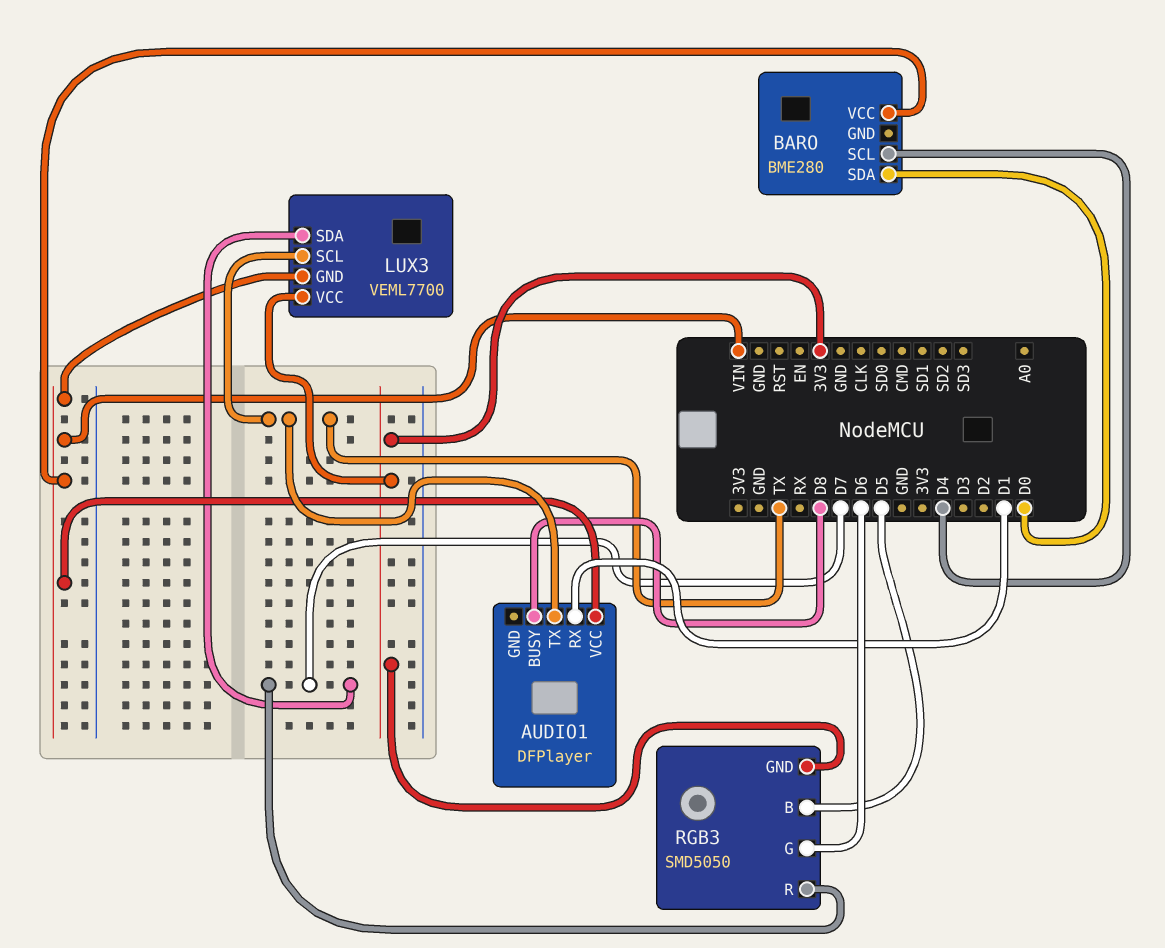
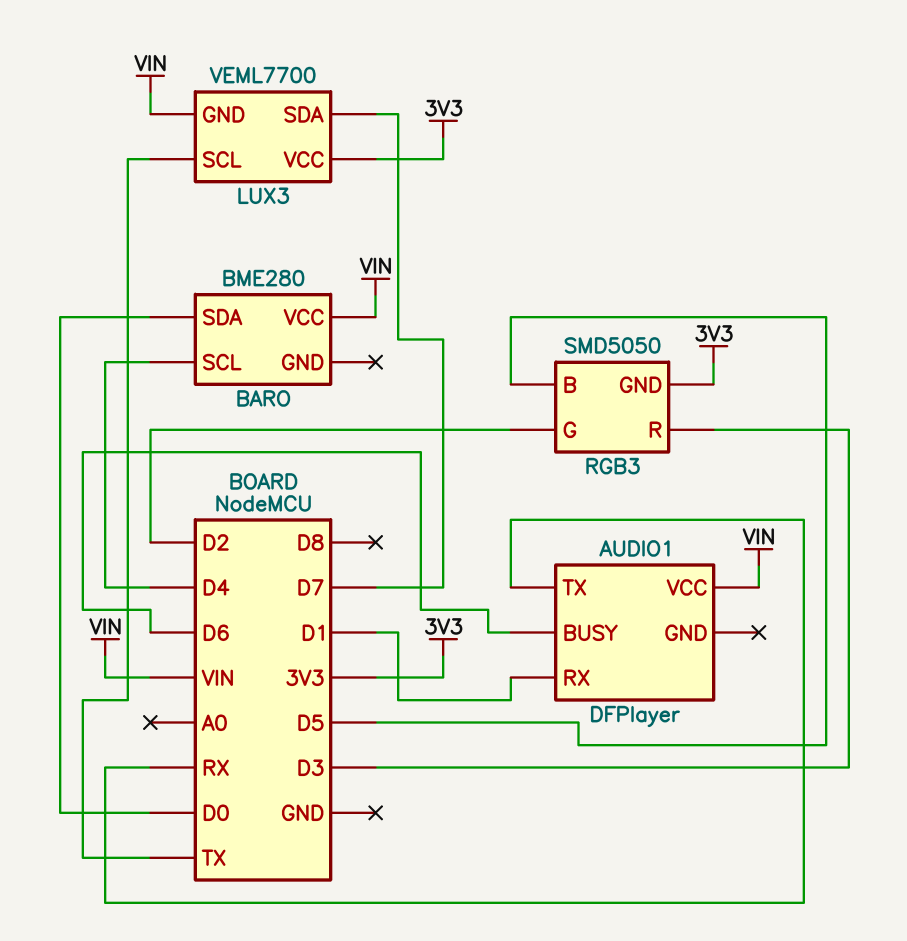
AUDIO1 pin BUSY: D8 -> D6
AUDIO1 pin TX: TX -> RX
RGB3 pin G: D6 -> D2
RGB3 pin R: D7 -> D3

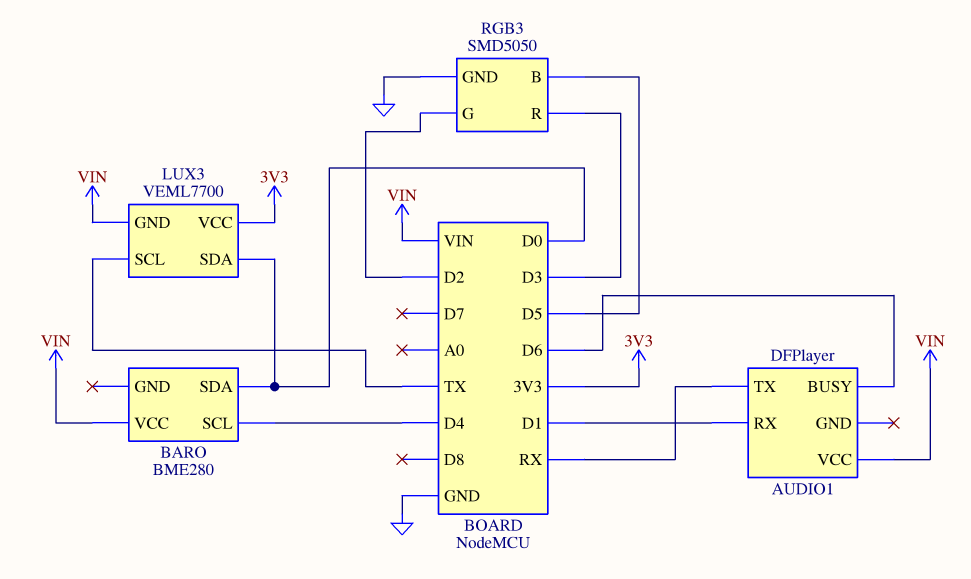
LUX3 pin SDA: D7 -> D0
RGB3 pin GND: 3V3 -> GND

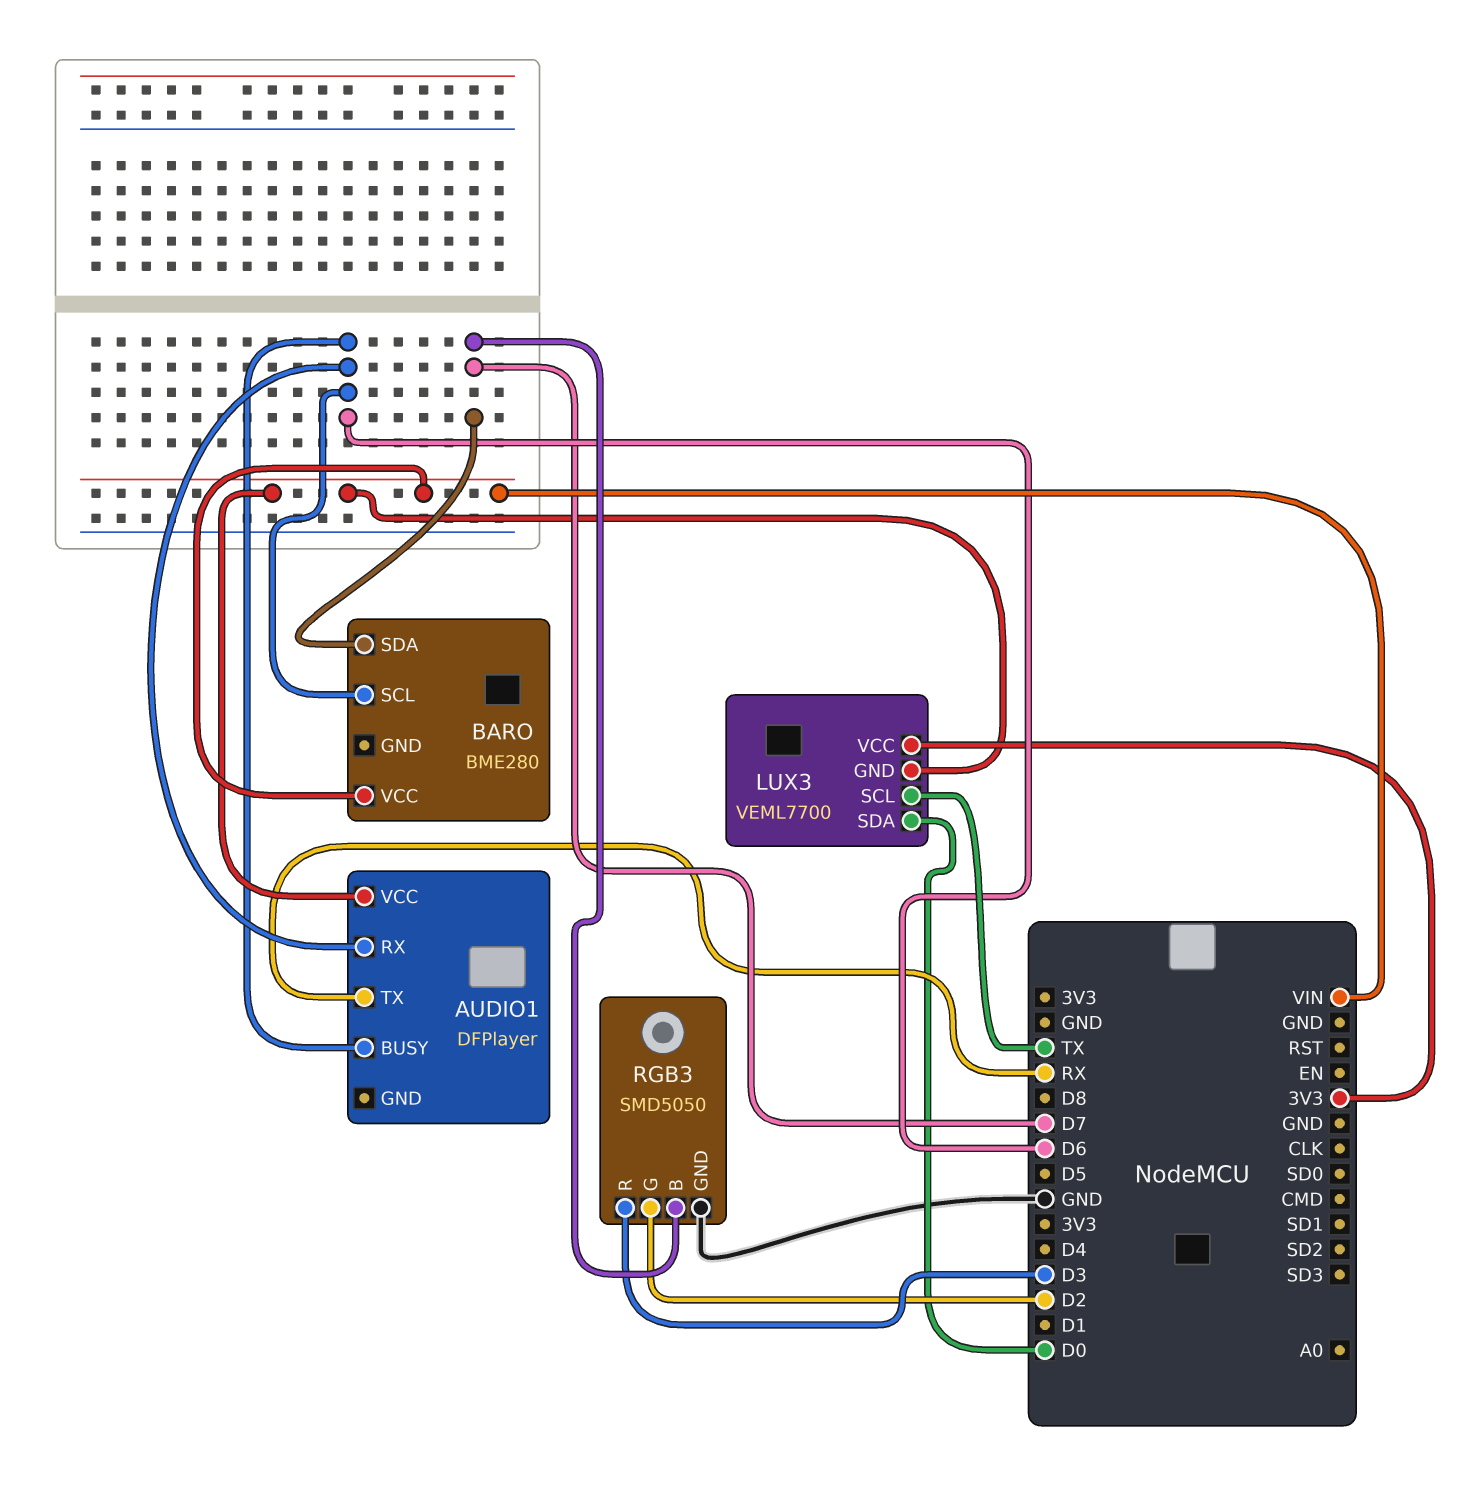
AUDIO1 pin RX: D1 -> D6
BARO pin SCL: D4 -> D6
BARO pin SDA: D0 -> D7
RGB3 pin B: D5 -> D7

